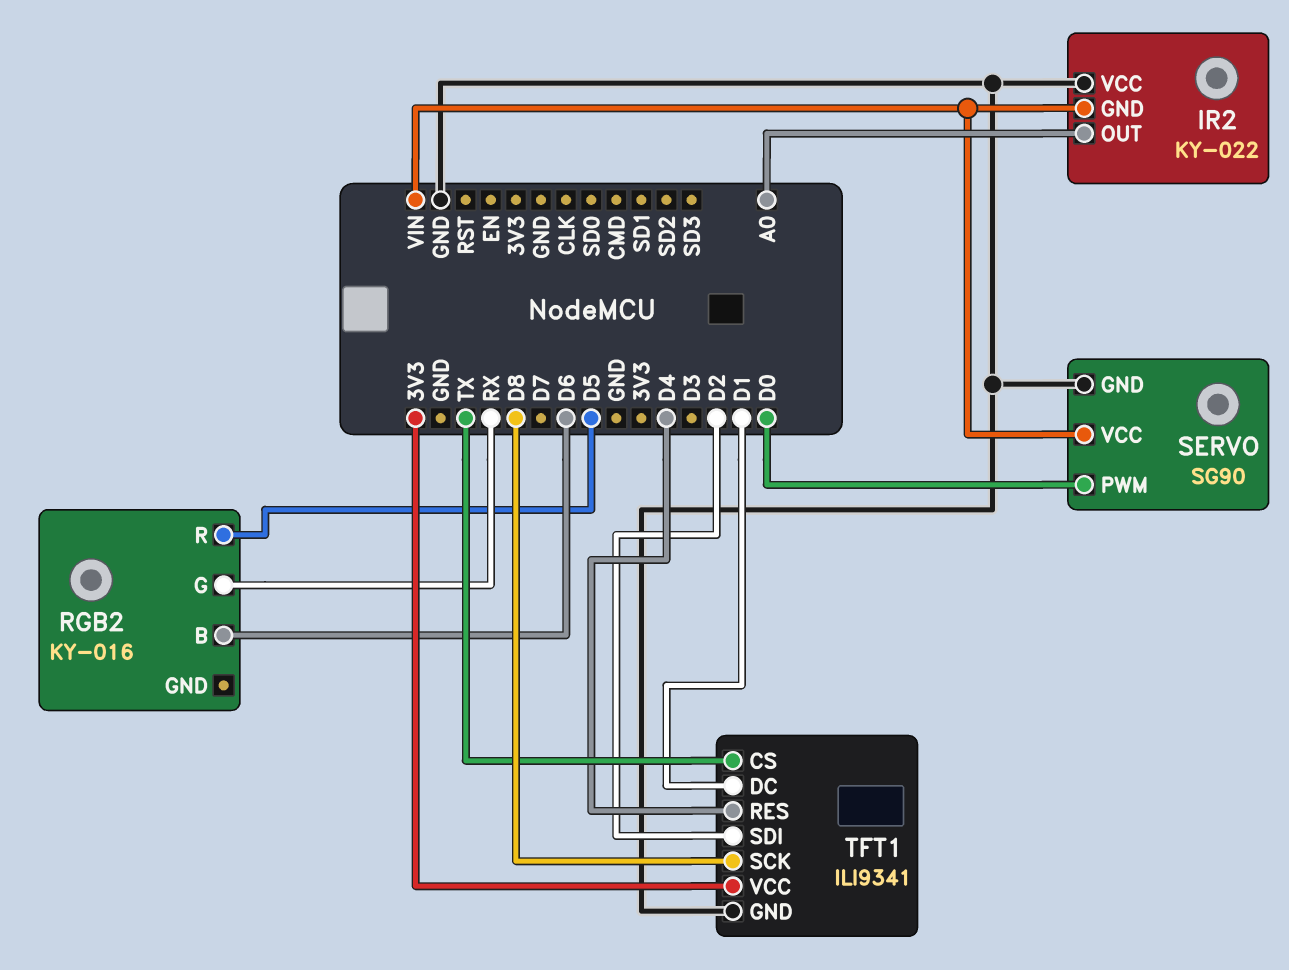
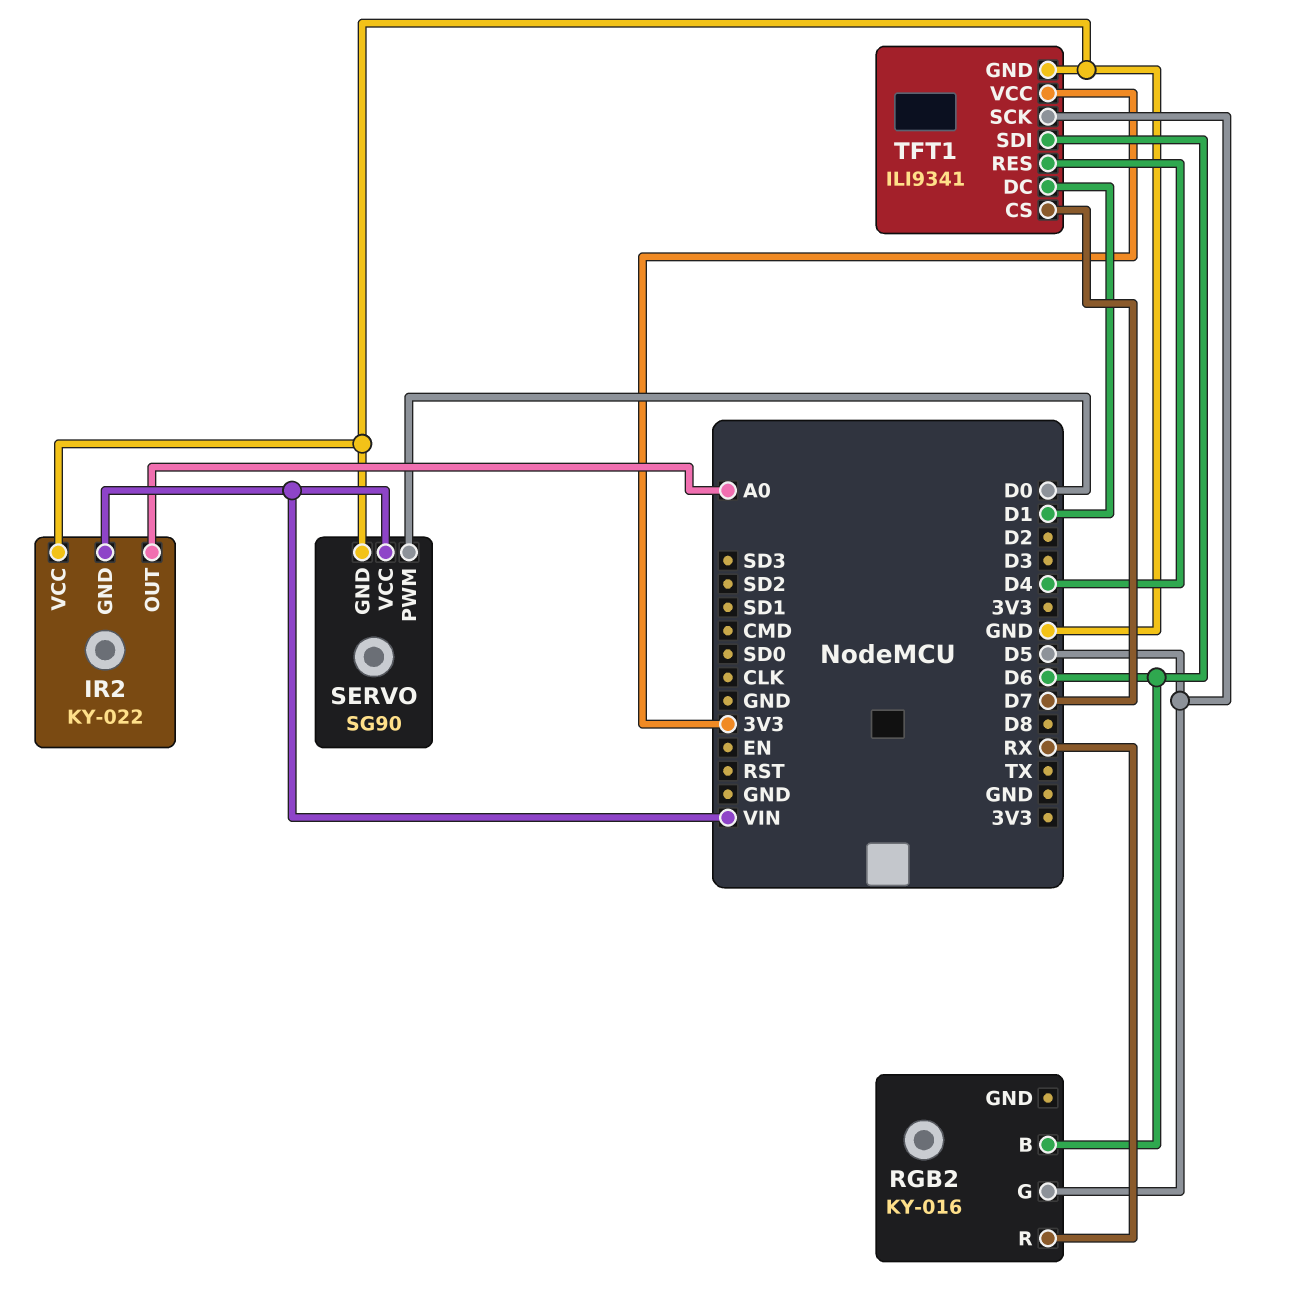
RGB2 pin G: RX -> D5
RGB2 pin R: D5 -> RX
TFT1 pin CS: TX -> D7
TFT1 pin SCK: D8 -> D5
TFT1 pin SDI: D2 -> D6

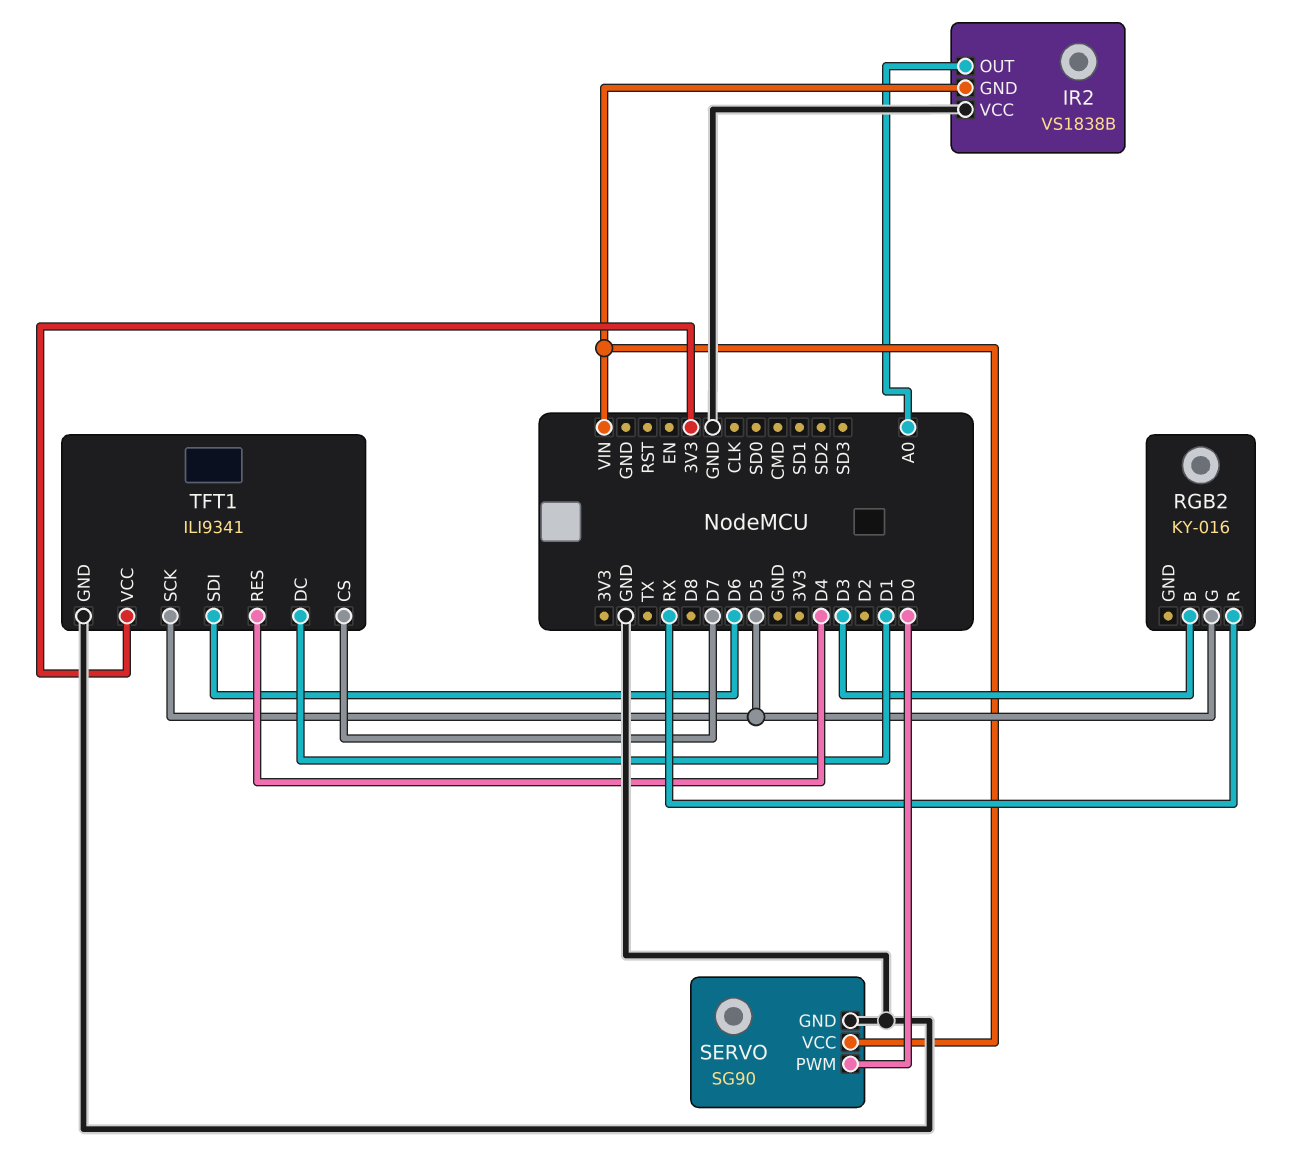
IR2: KY-022 -> VS1838B
RGB2 pin B: D6 -> D3

